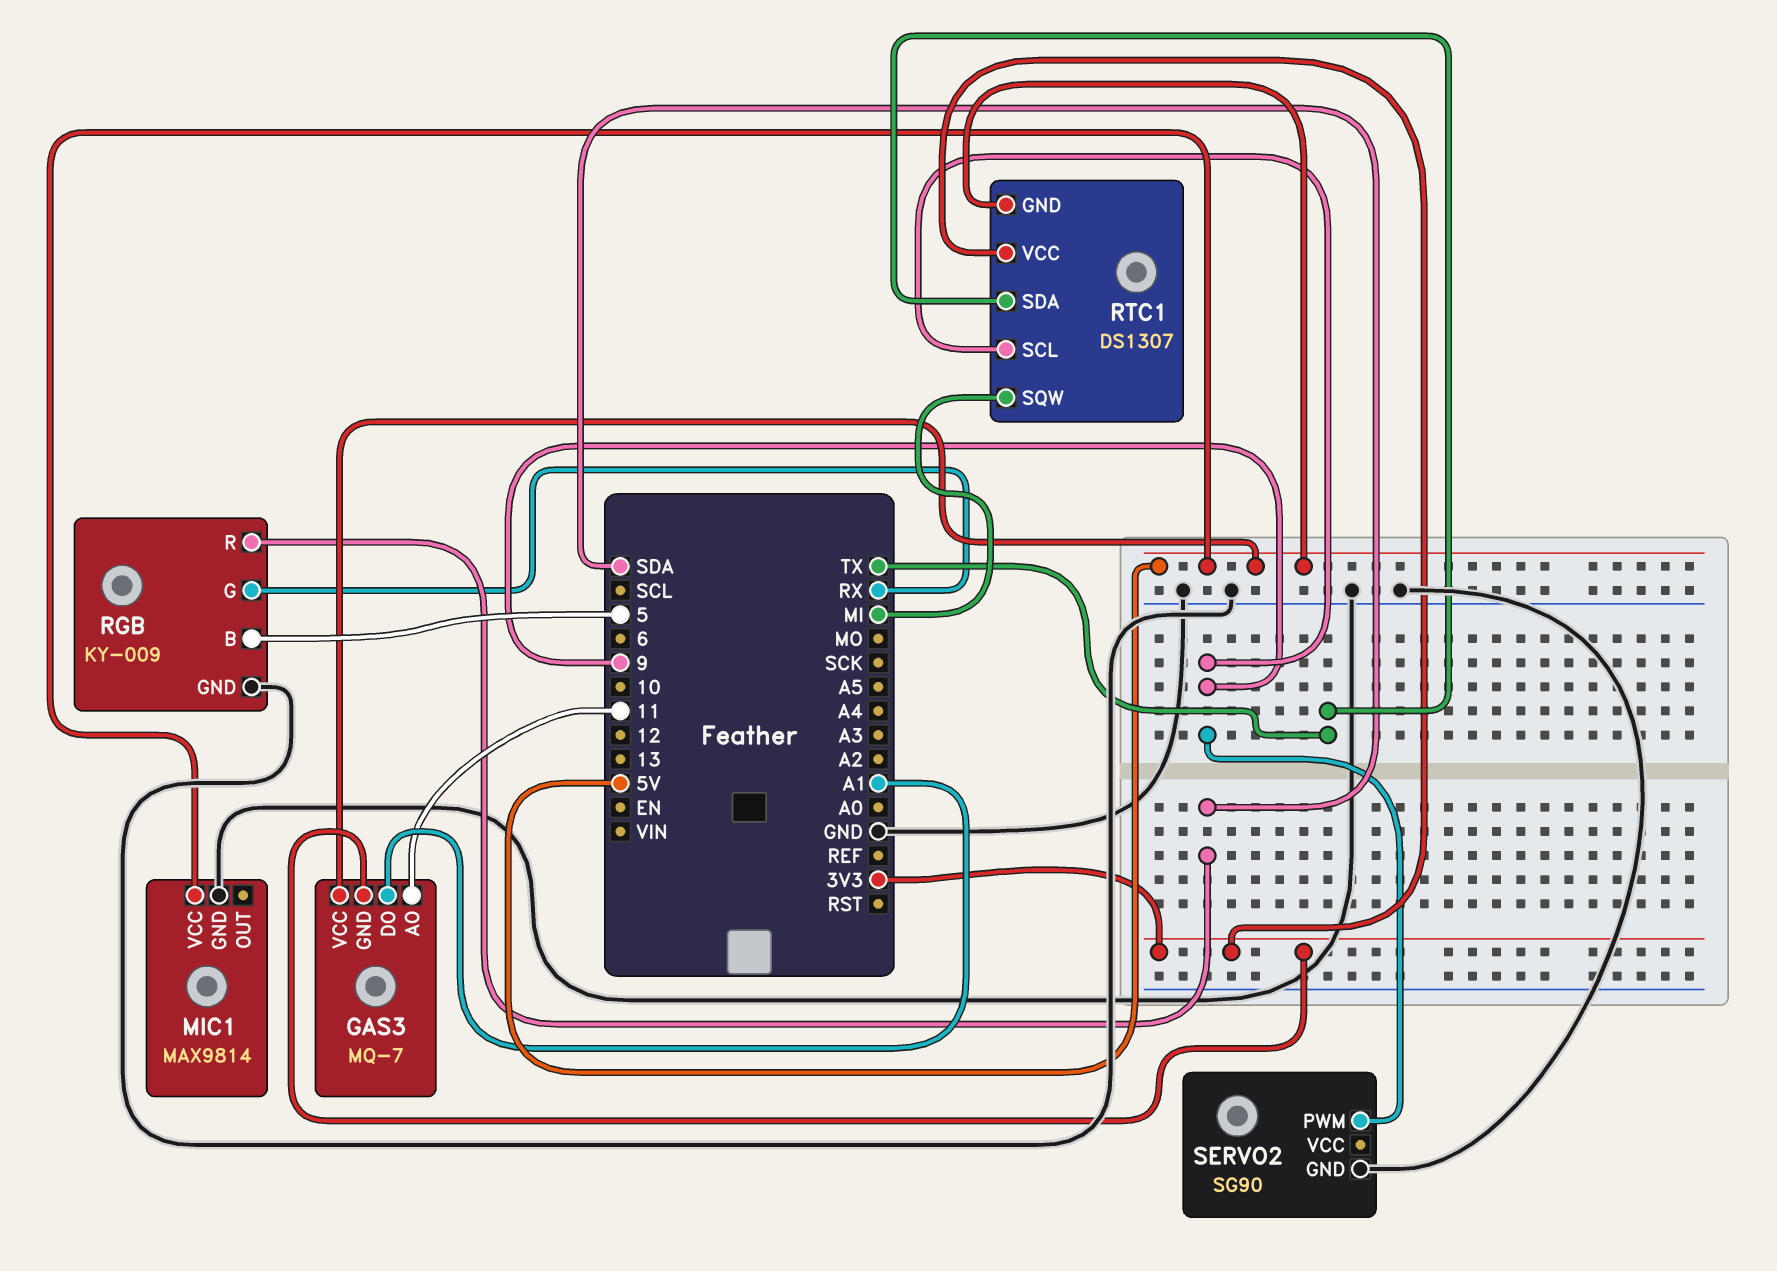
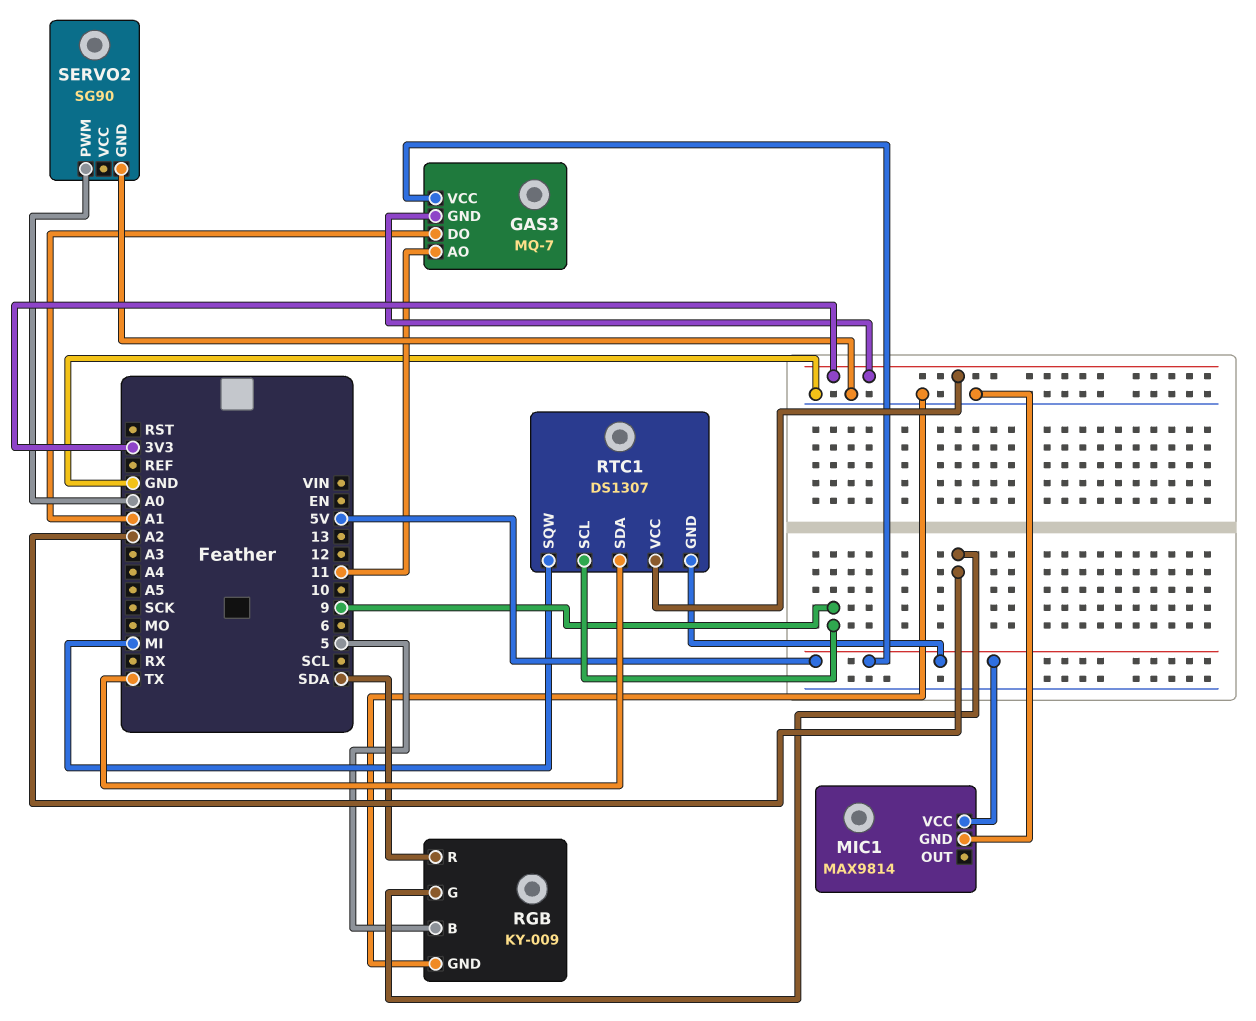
RGB pin G: RX -> A2
SERVO2 pin PWM: 9 -> A0

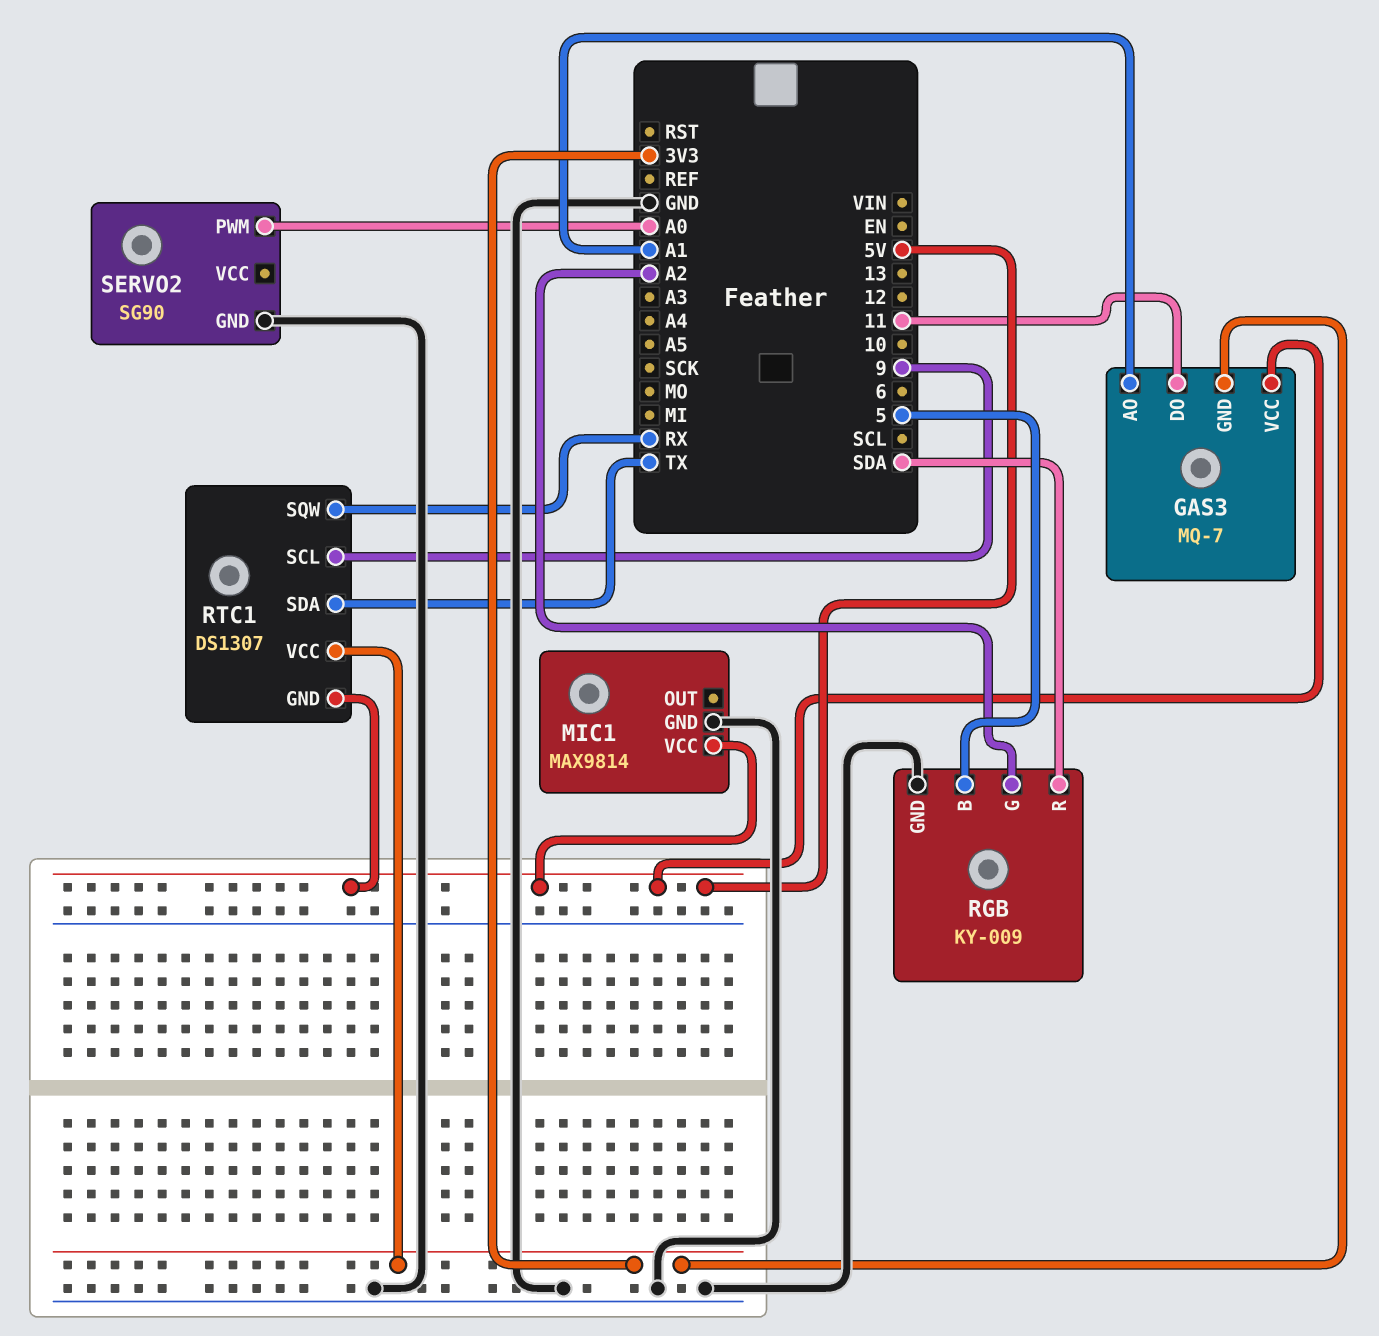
GAS3 pin AO: 11 -> A1
GAS3 pin DO: A1 -> 11
RTC1 pin SQW: MI -> RX

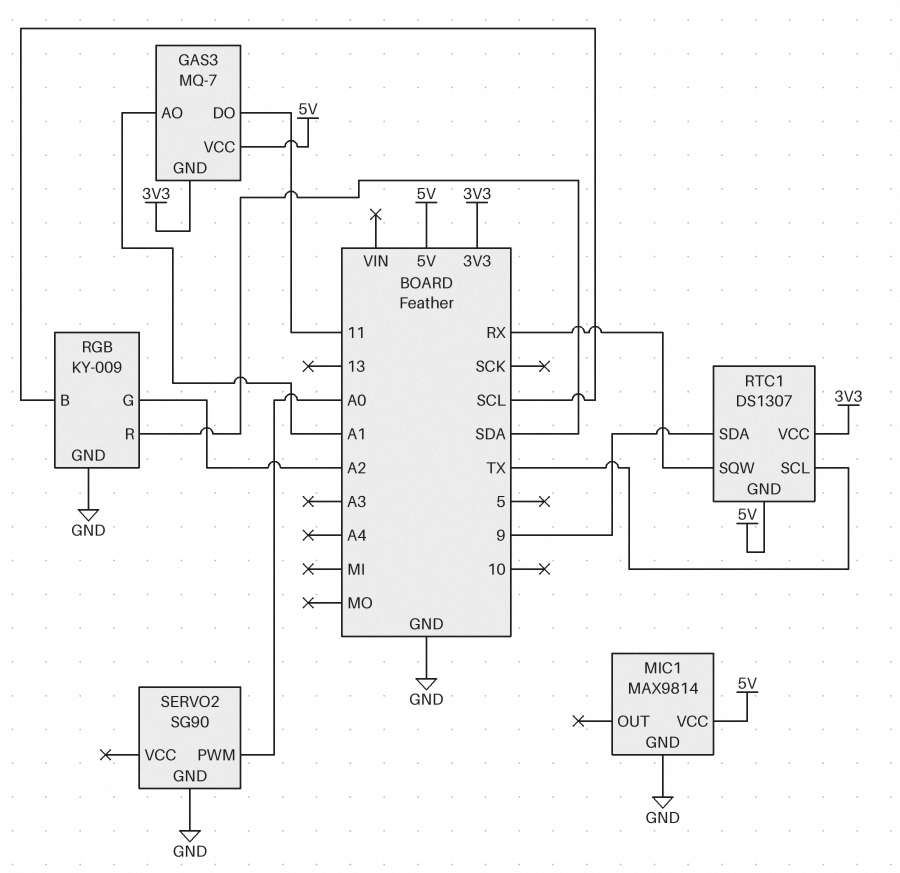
RGB pin B: 5 -> SCL
RTC1 pin SCL: 9 -> TX
RTC1 pin SDA: TX -> 9

